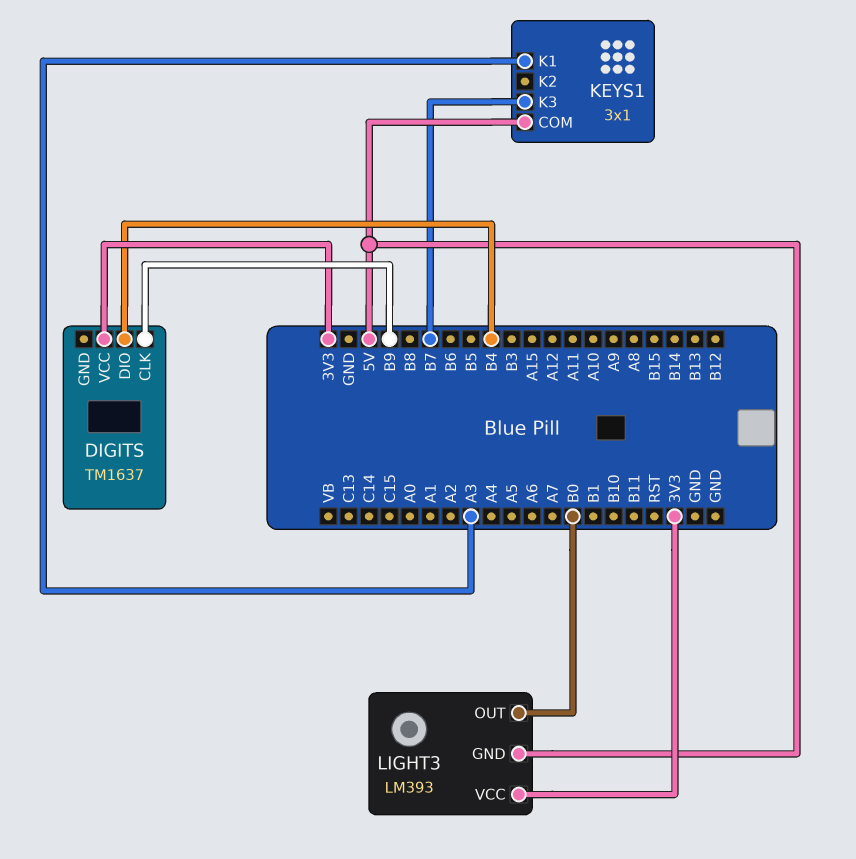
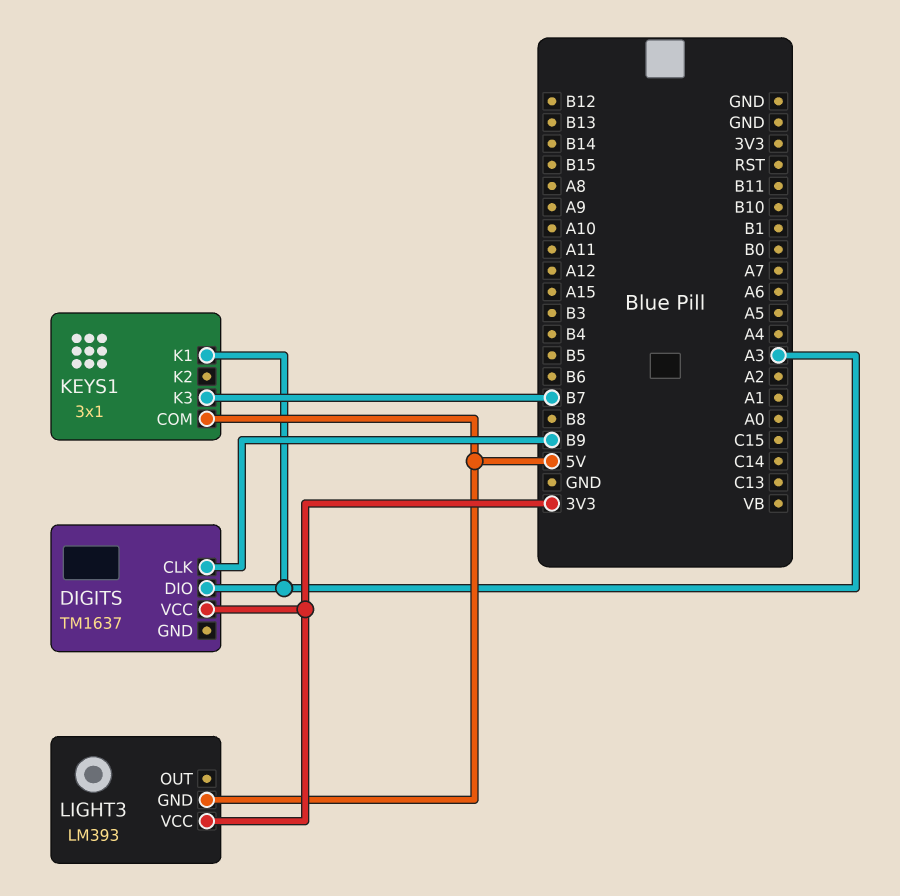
DIGITS pin DIO: B4 -> A3
LIGHT3 pin OUT: B0 -> none

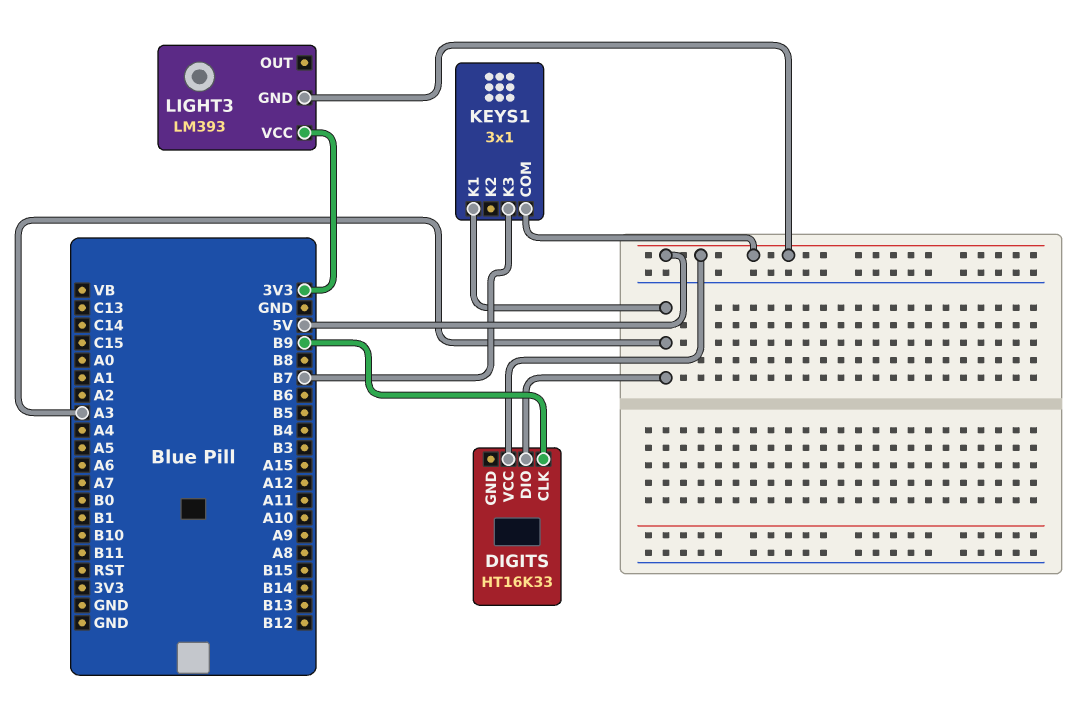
DIGITS: TM1637 -> HT16K33
DIGITS pin VCC: 3V3 -> 5V

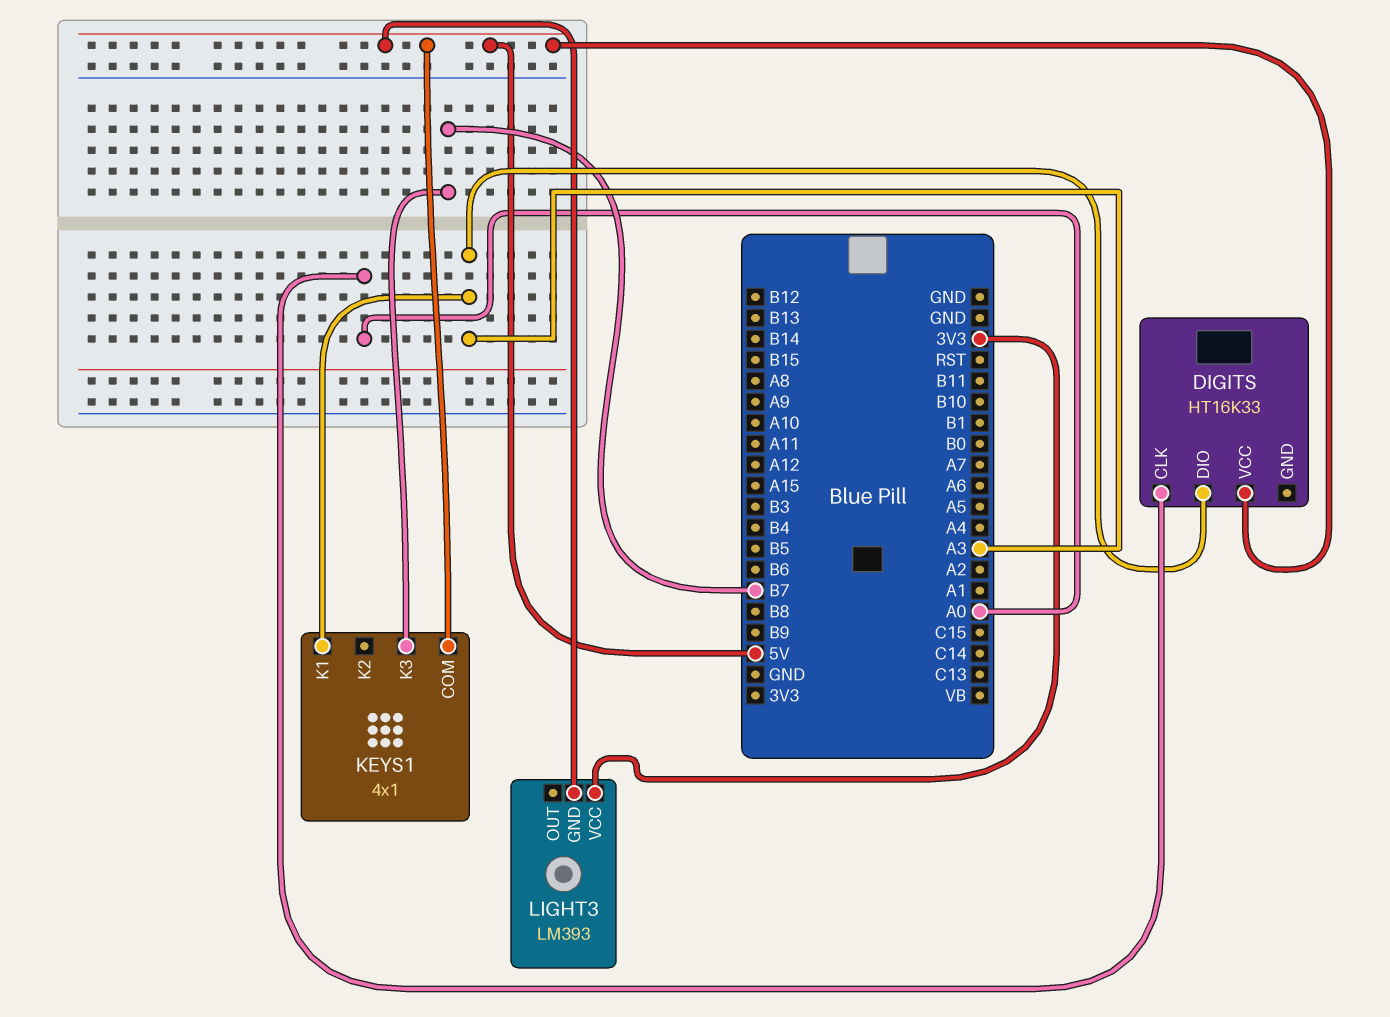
DIGITS pin CLK: B9 -> A0
KEYS1: 3x1 -> 4x1

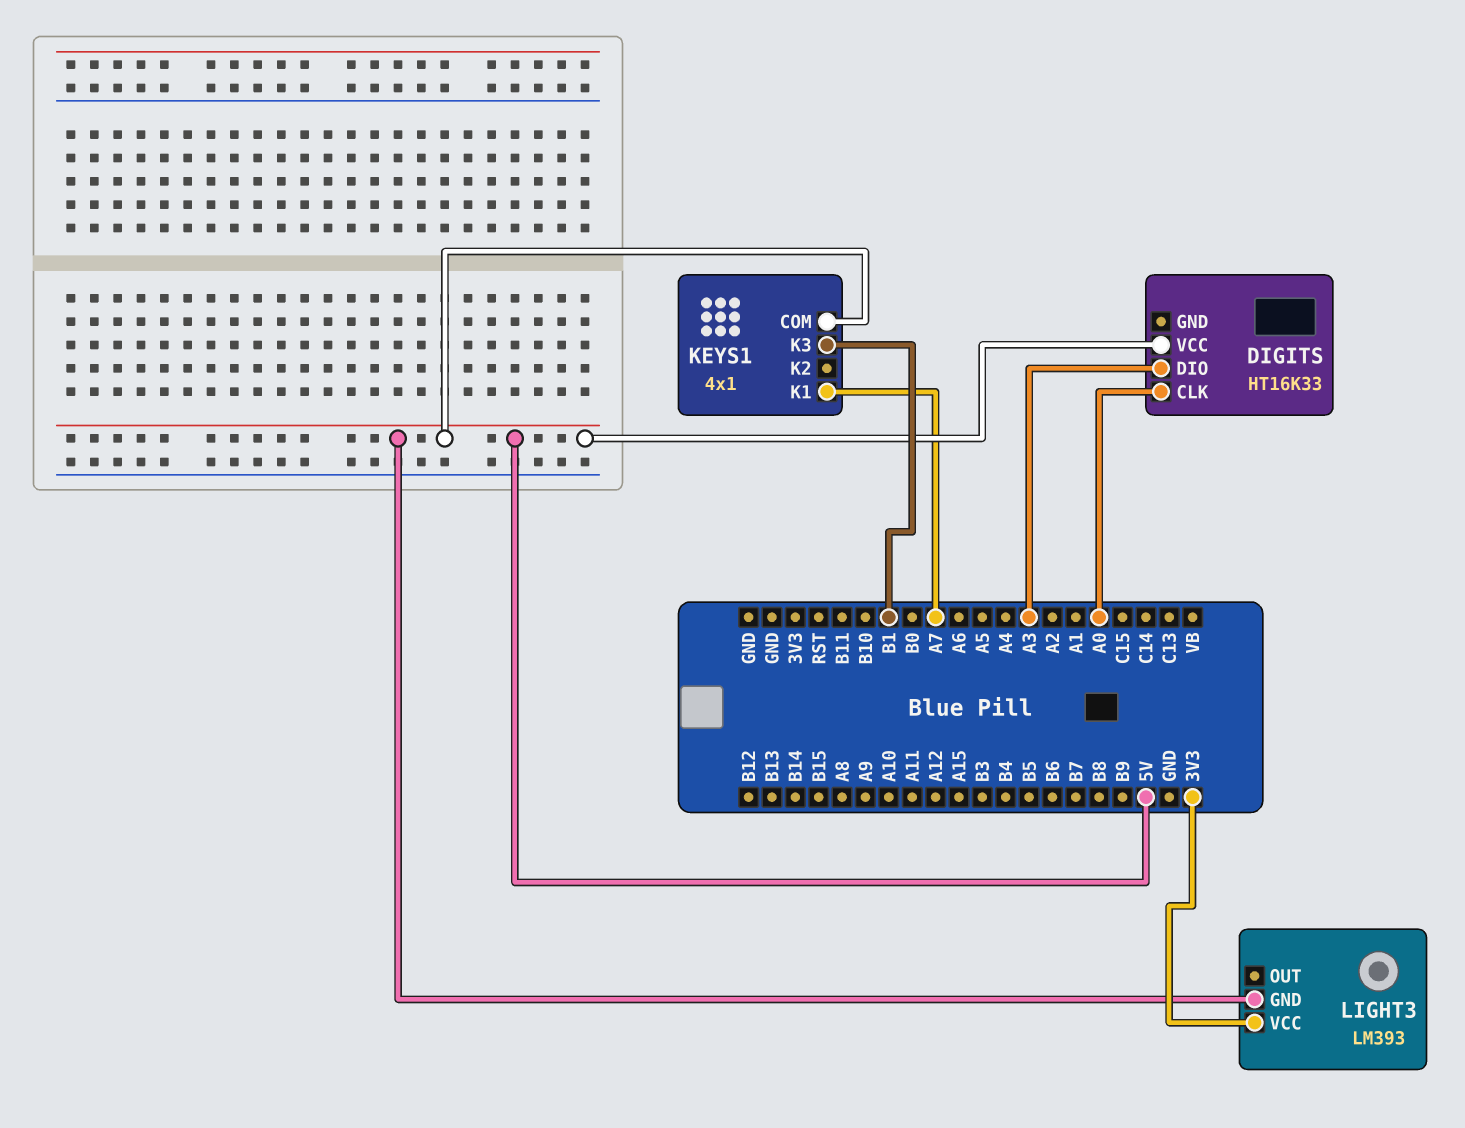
KEYS1 pin K1: A3 -> A7
KEYS1 pin K3: B7 -> B1

